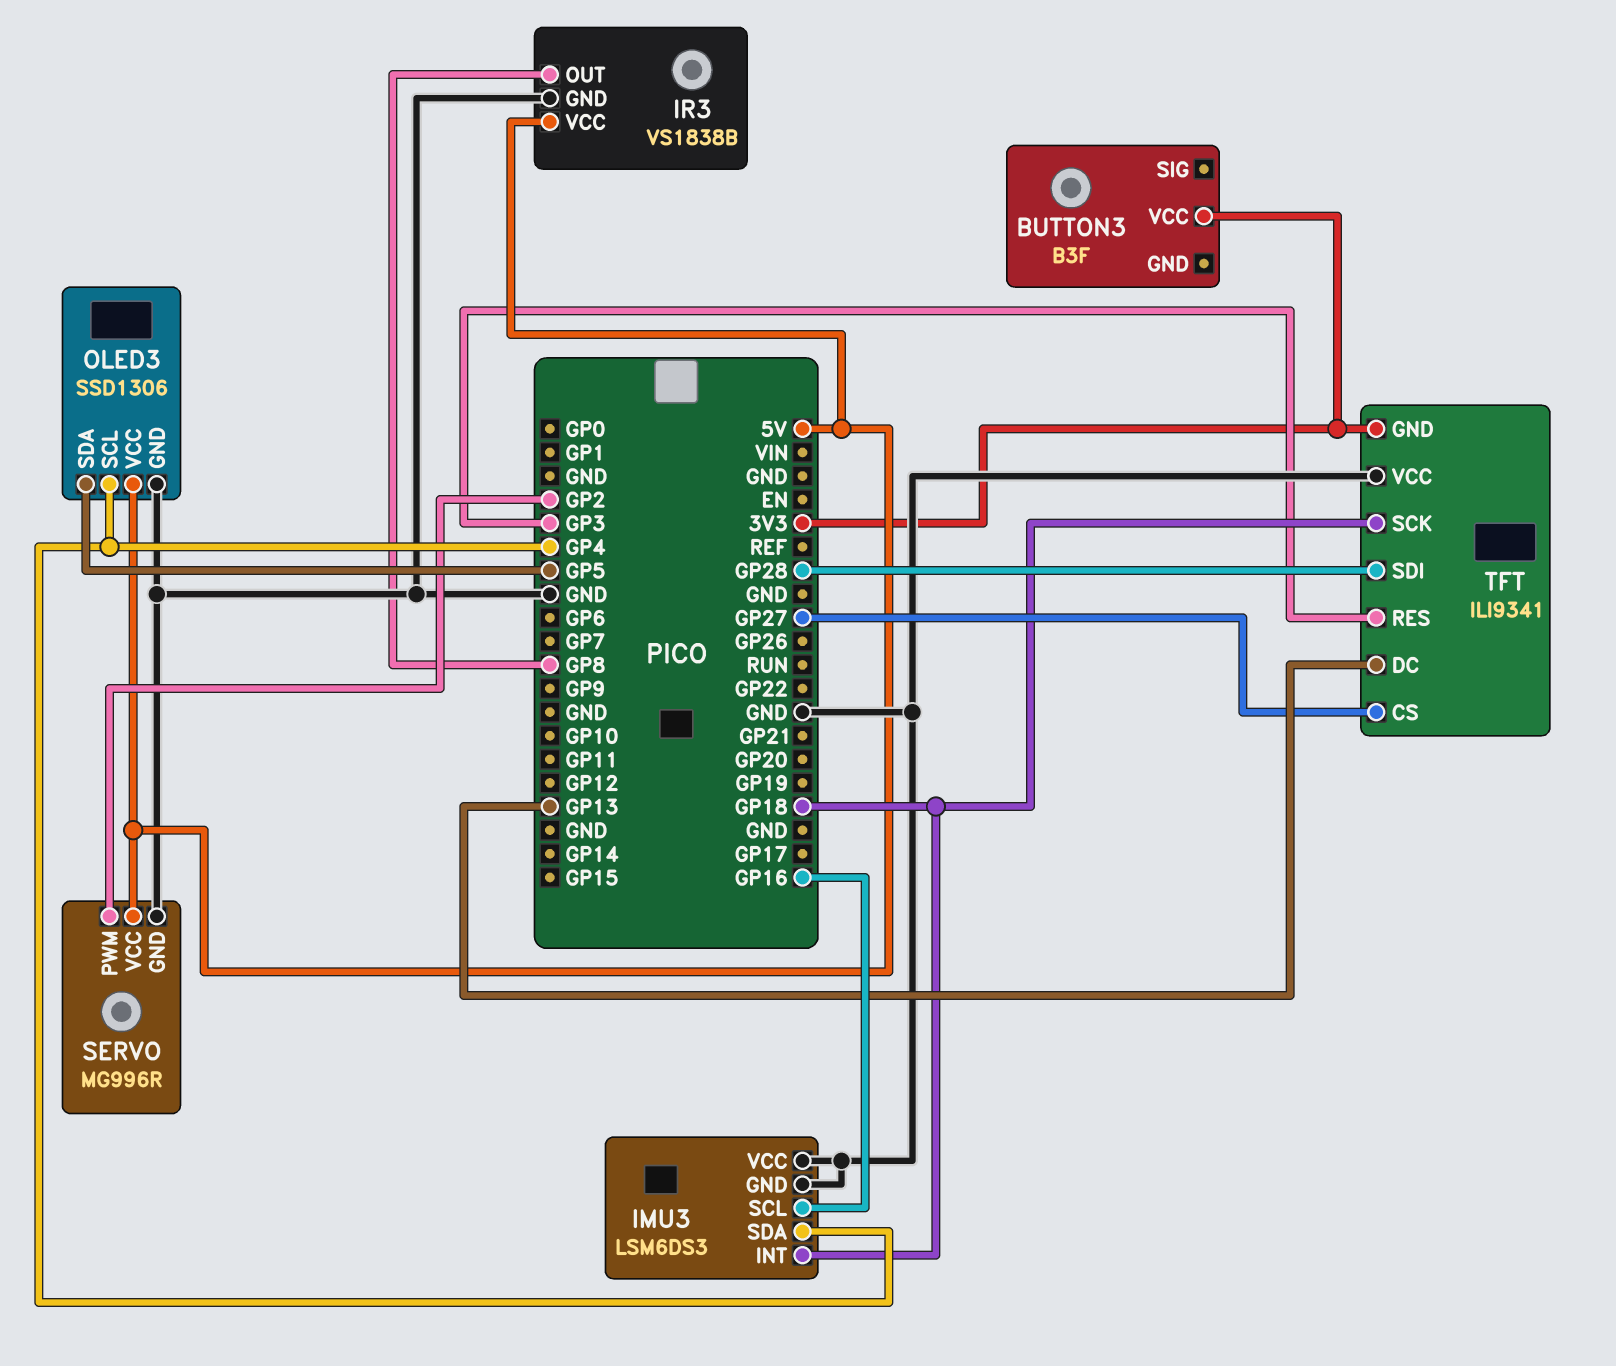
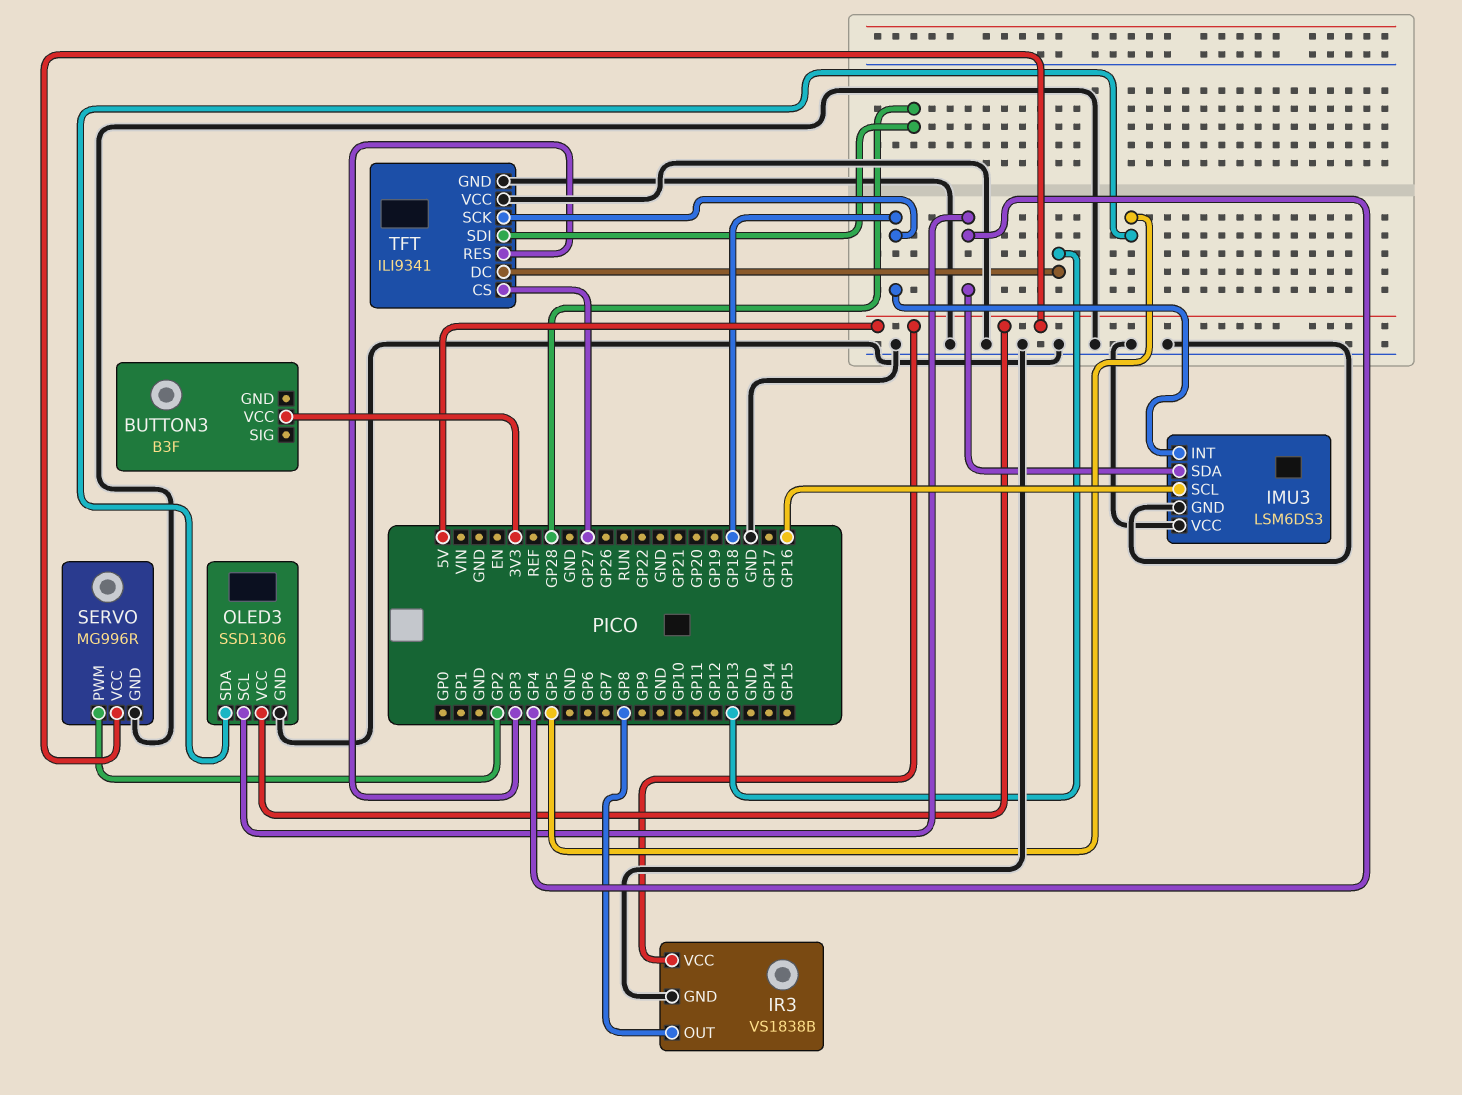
TFT pin GND: 3V3 -> GND

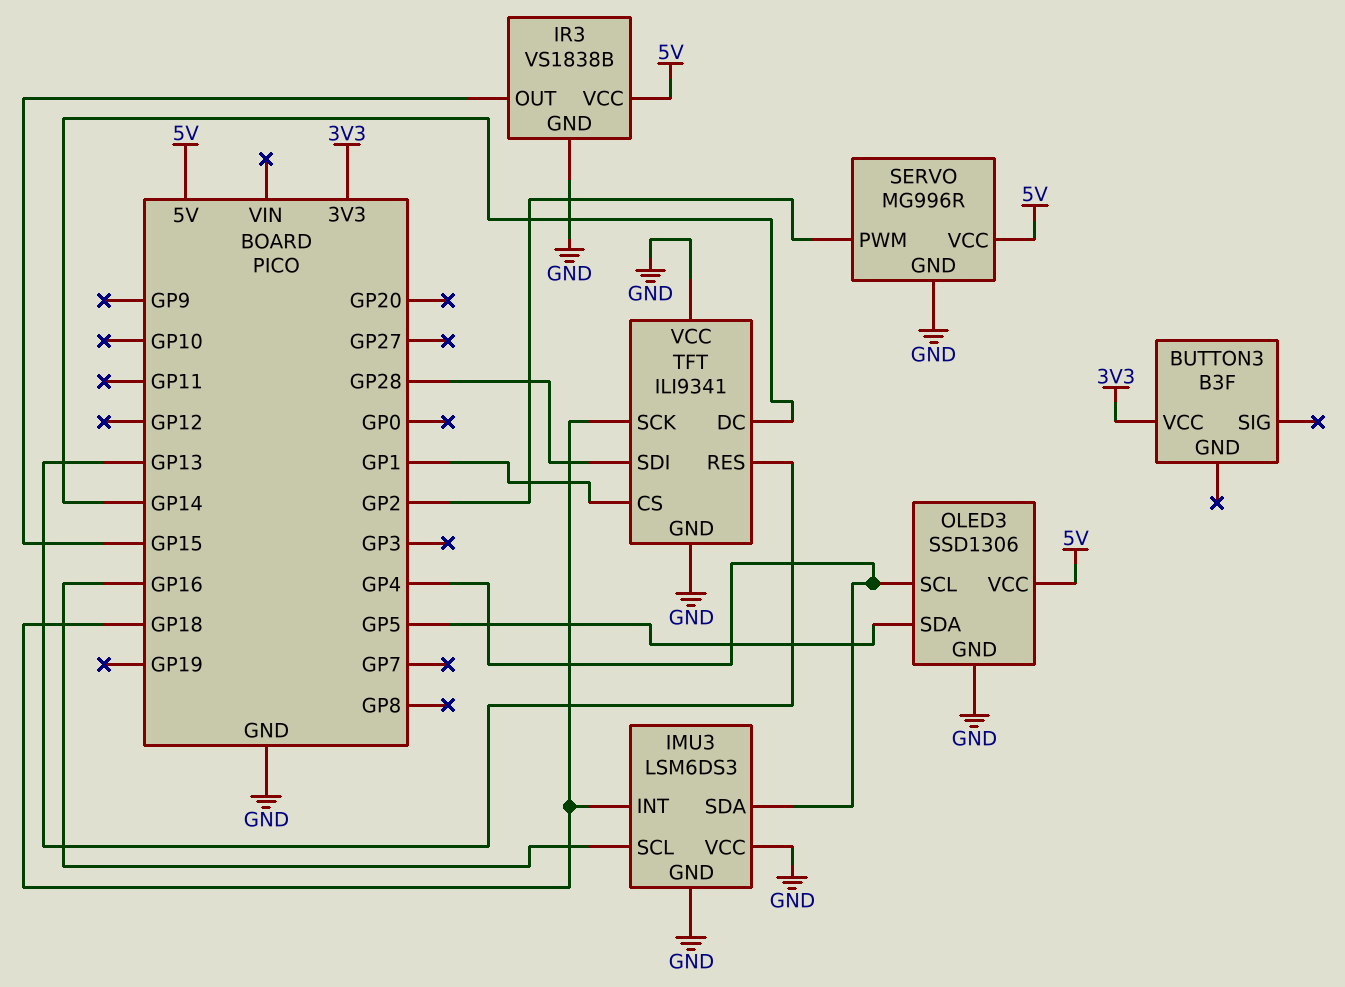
IR3 pin OUT: GP8 -> GP15
TFT pin CS: GP27 -> GP1
TFT pin DC: GP13 -> GP14
TFT pin RES: GP3 -> GP13

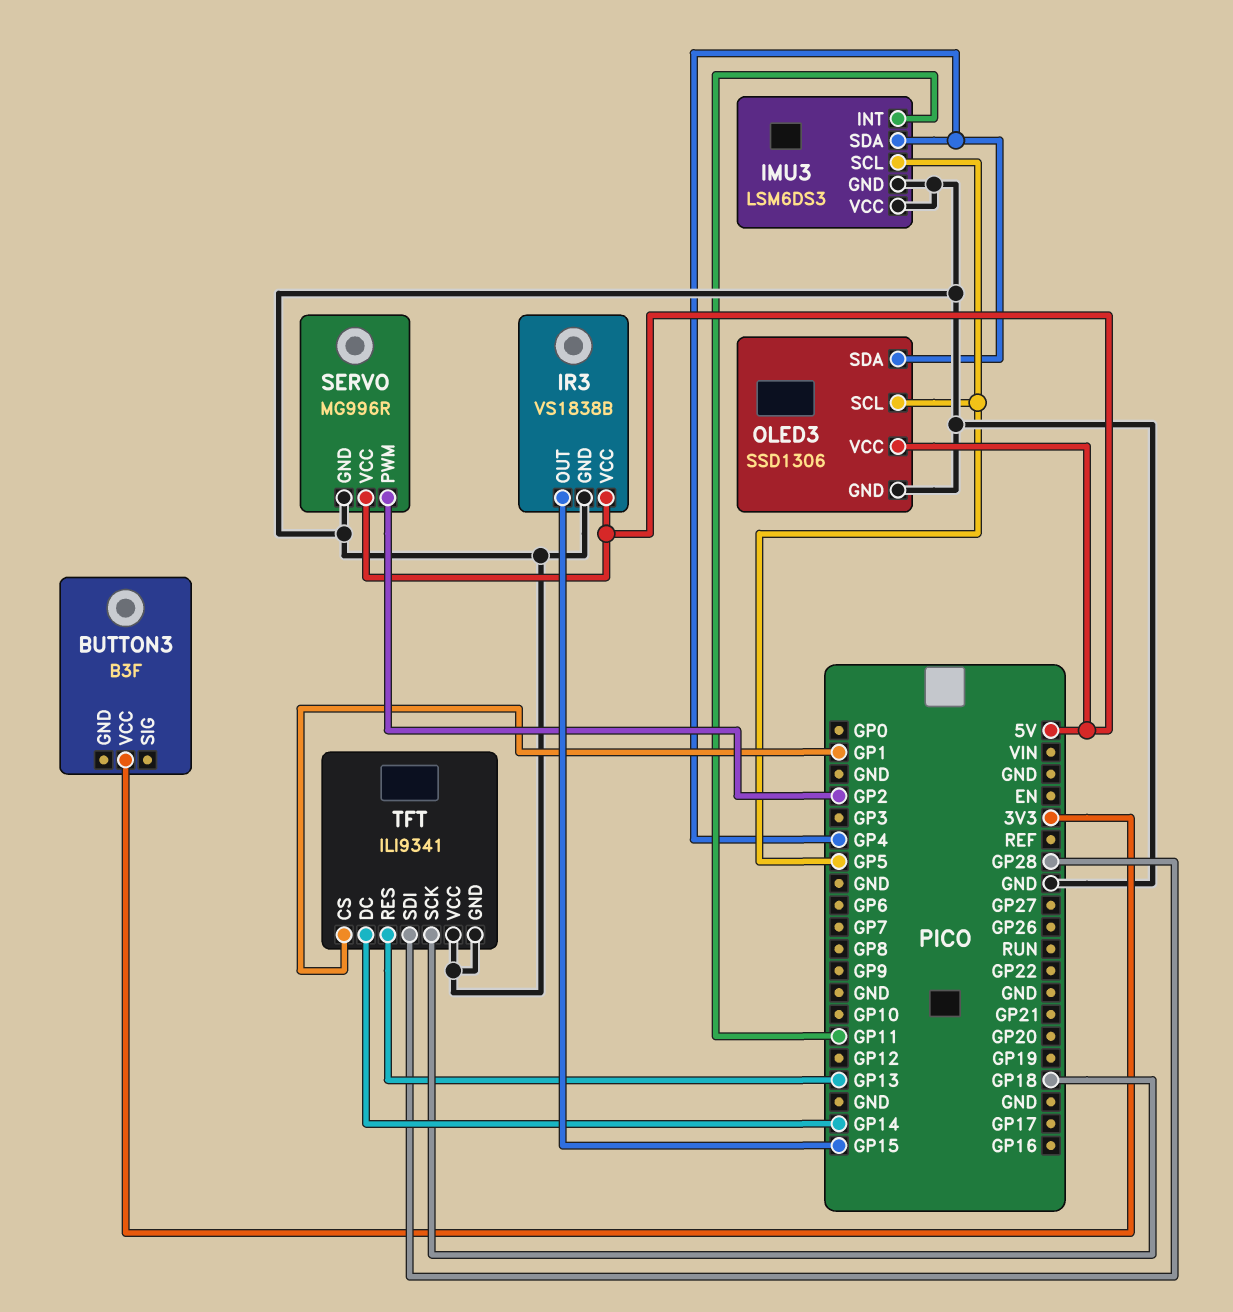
IMU3 pin INT: GP18 -> GP11
IMU3 pin SCL: GP16 -> GP5
OLED3 pin SCL: GP4 -> GP5
OLED3 pin SDA: GP5 -> GP4

